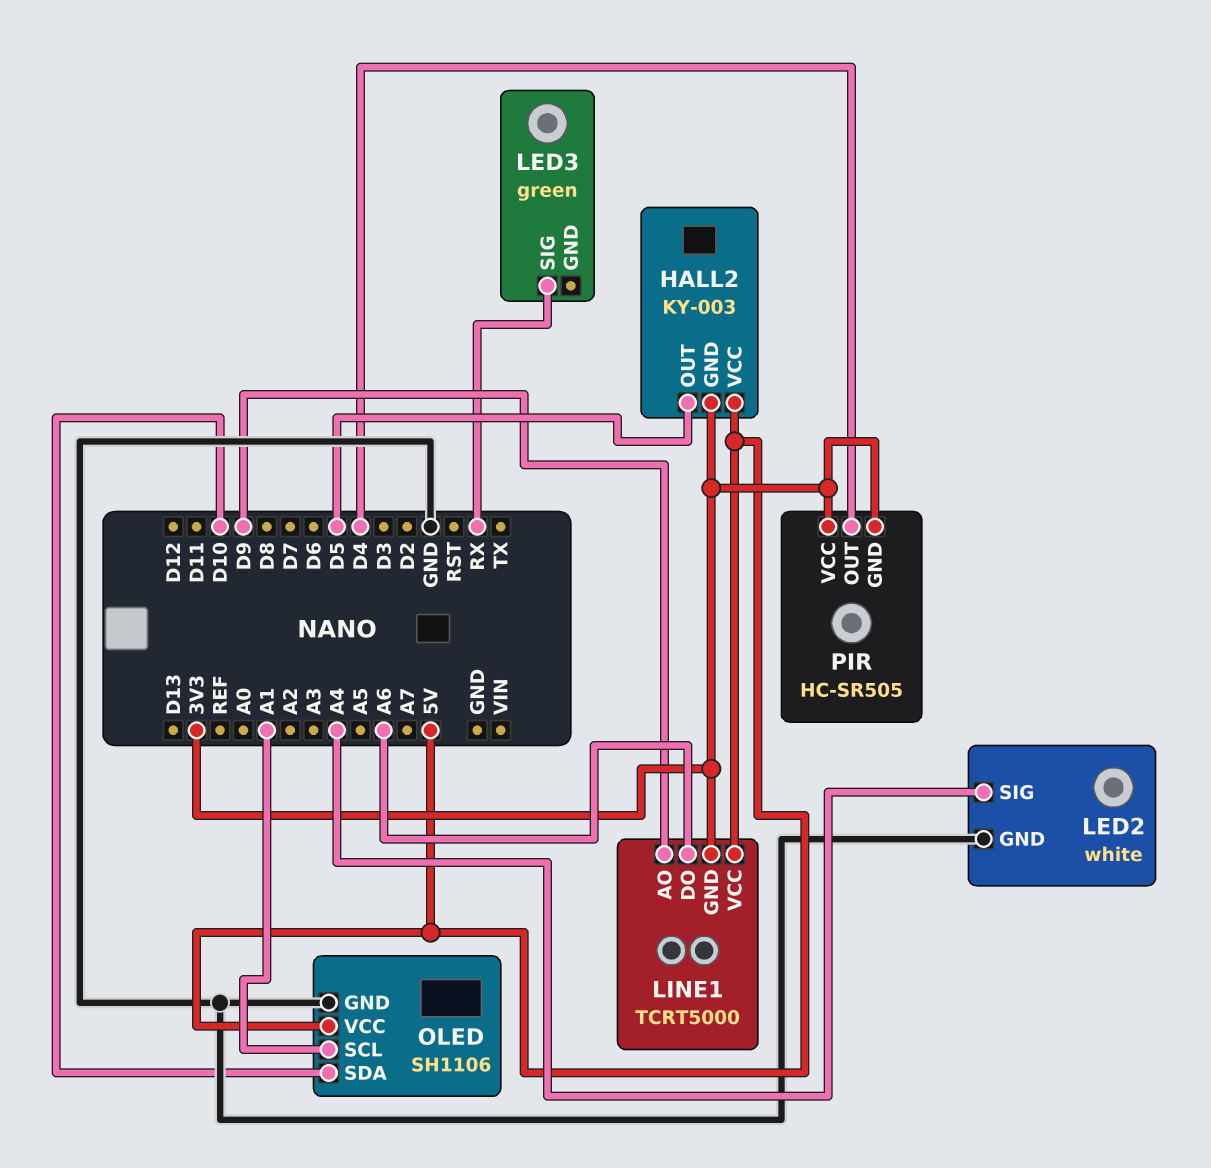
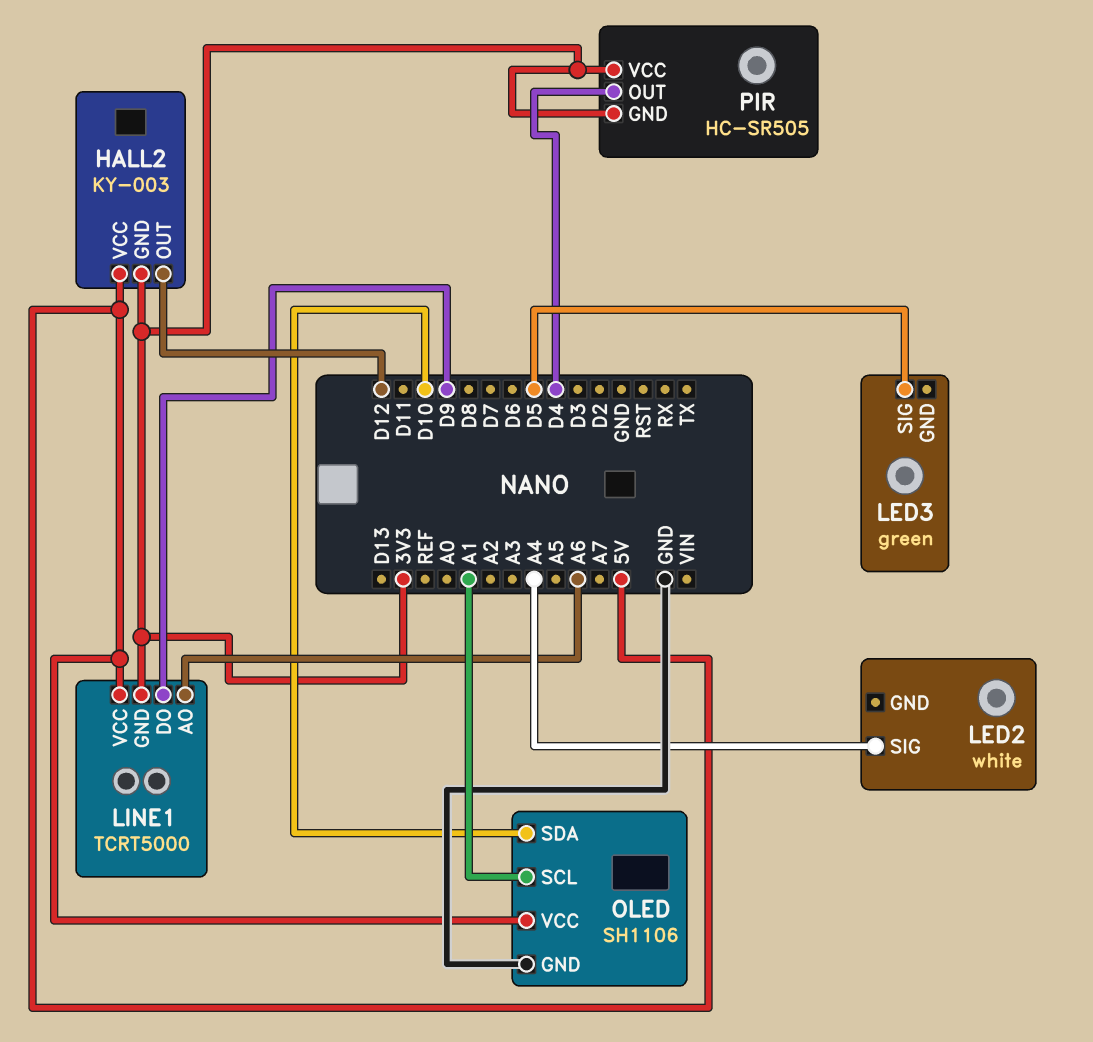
HALL2 pin OUT: D5 -> D12
LED2 pin GND: GND -> none
LED3 pin SIG: RX -> D5
LINE1 pin AO: D9 -> A6
LINE1 pin DO: A6 -> D9

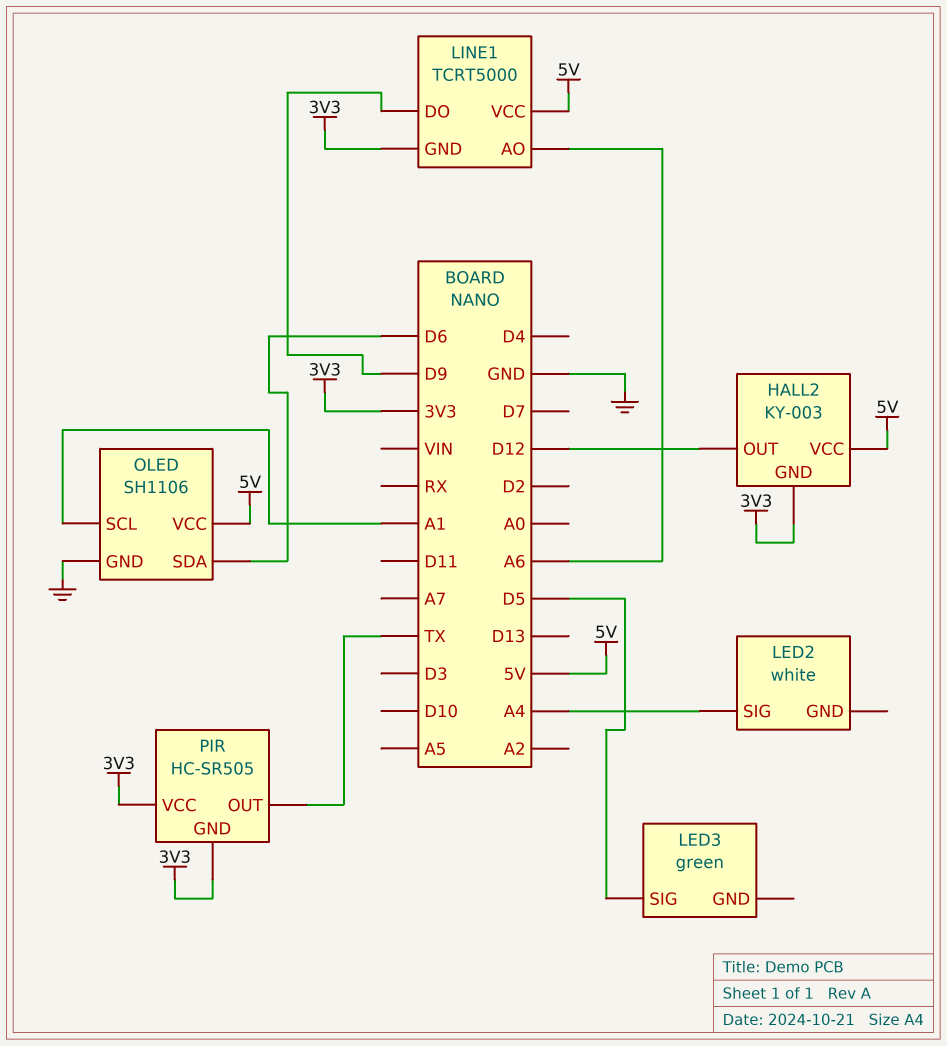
OLED pin SDA: D10 -> D6
PIR pin OUT: D4 -> TX

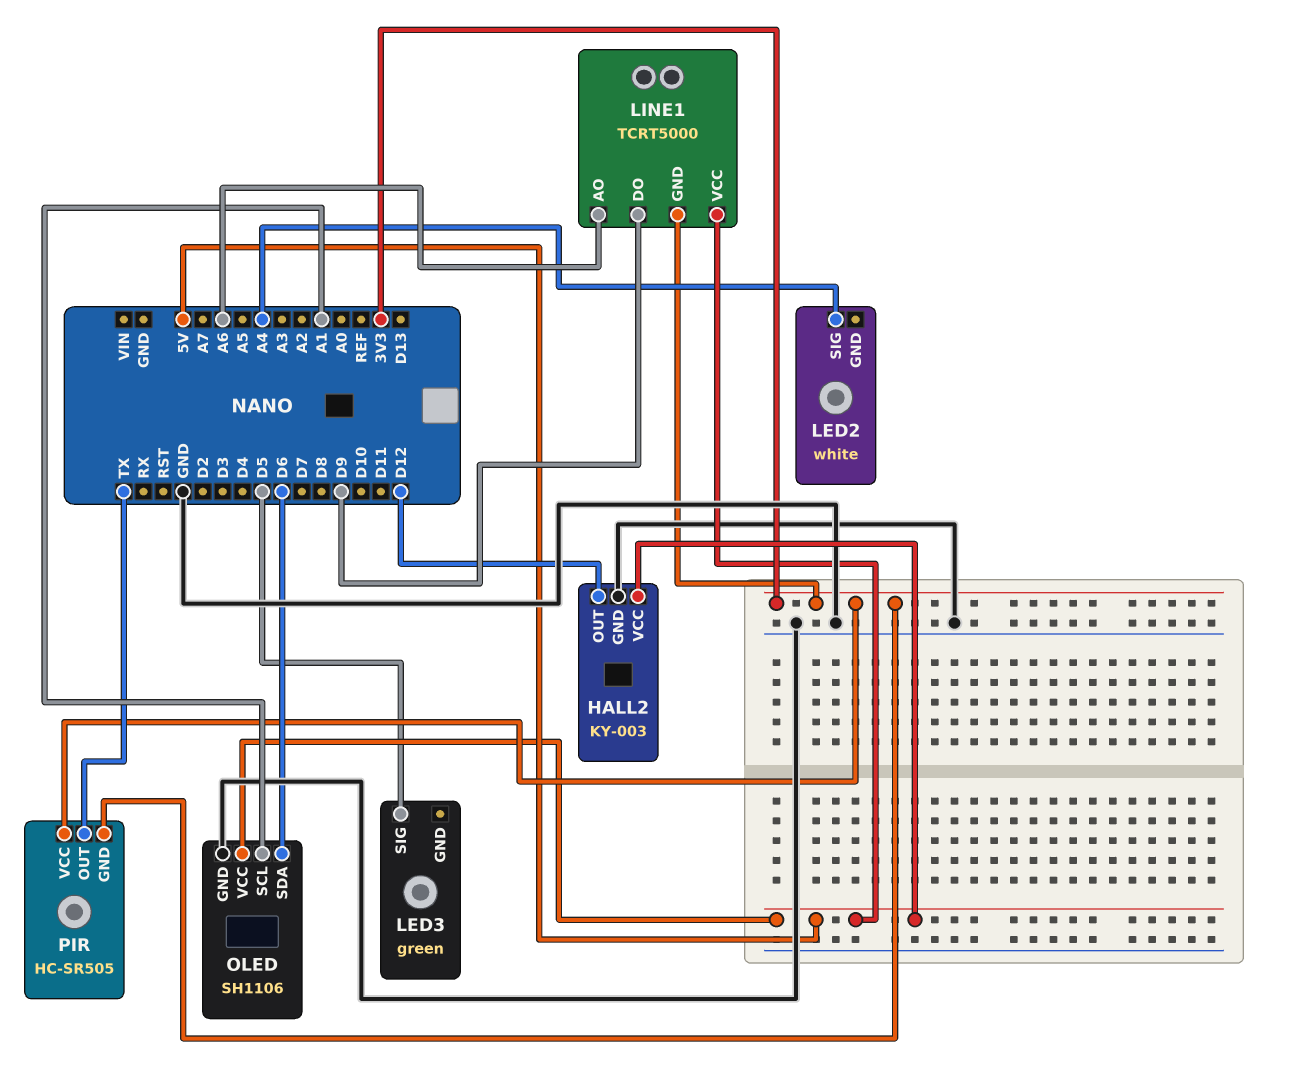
HALL2 pin GND: 3V3 -> GND

